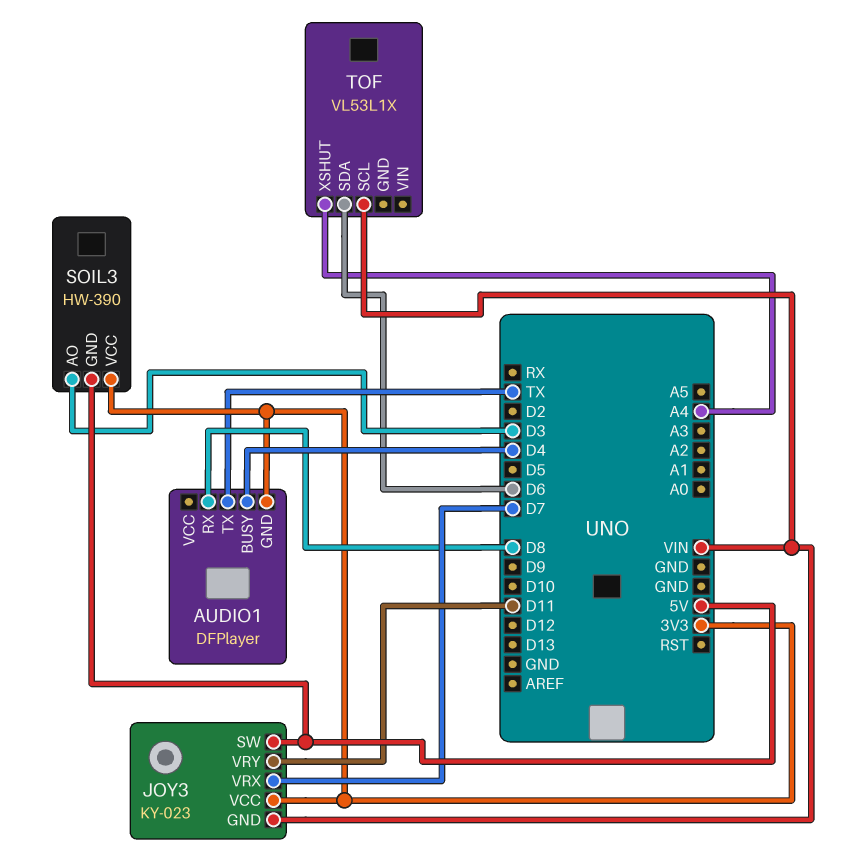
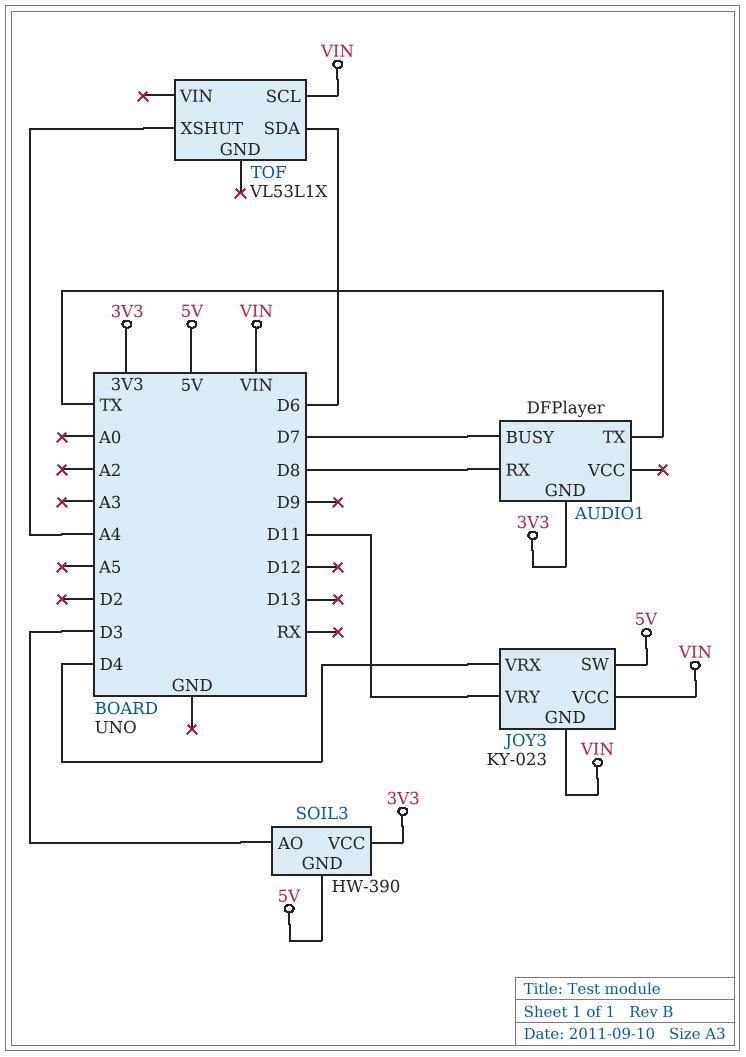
AUDIO1 pin BUSY: D4 -> D7
JOY3 pin VCC: 3V3 -> VIN
JOY3 pin VRX: D7 -> D4

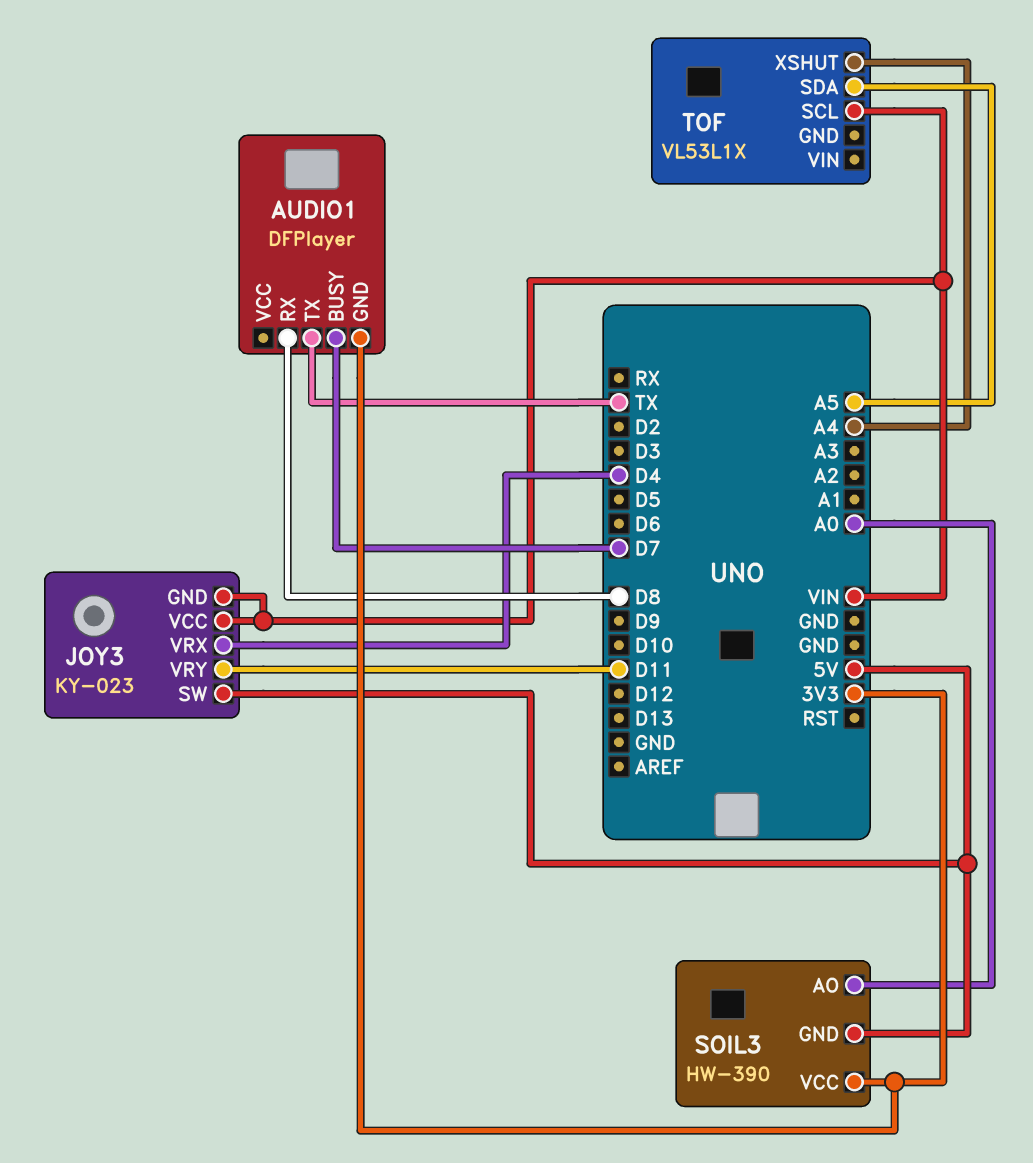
SOIL3 pin AO: D3 -> A0
TOF pin SDA: D6 -> A5

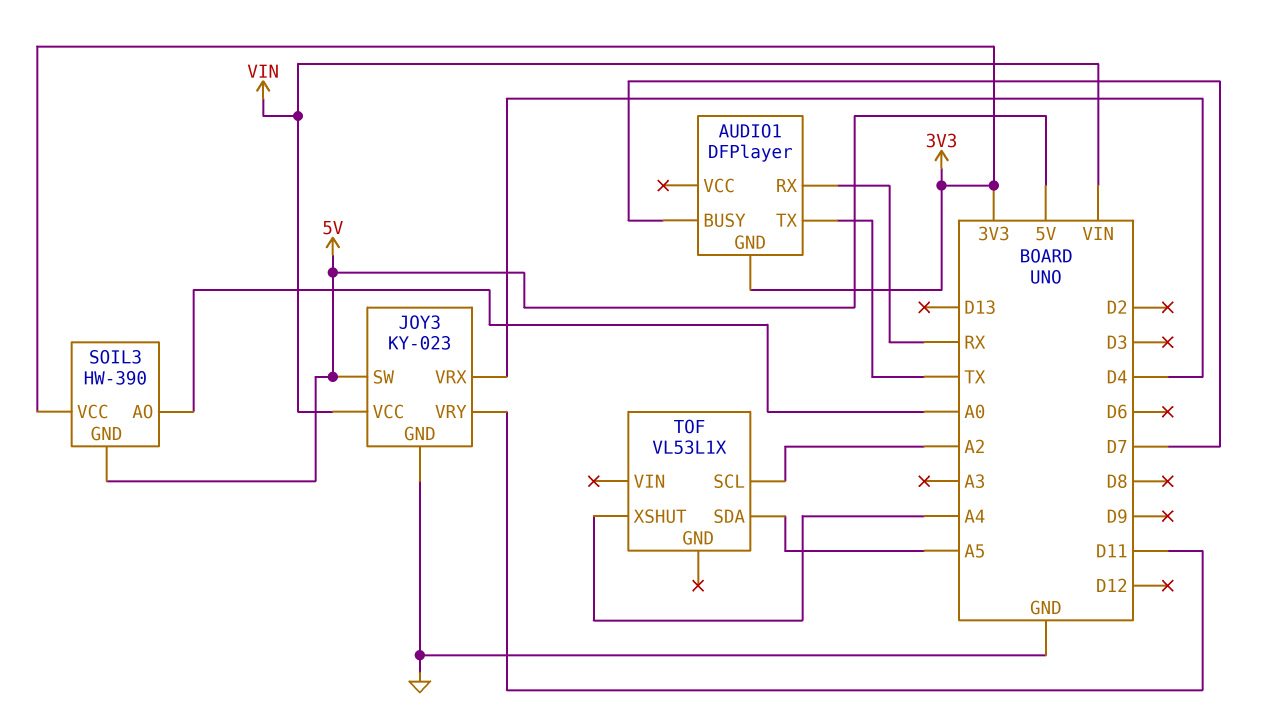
AUDIO1 pin RX: D8 -> RX
JOY3 pin GND: VIN -> GND
TOF pin SCL: VIN -> A2

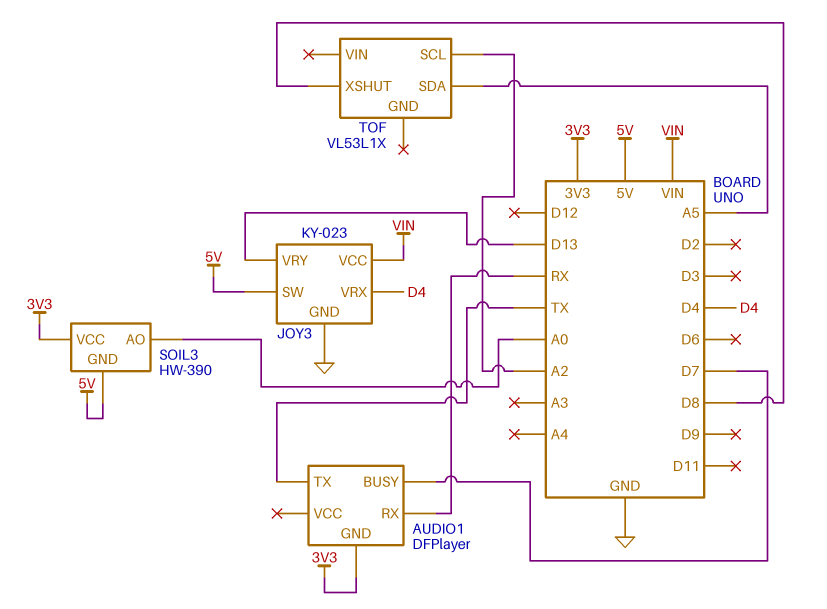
JOY3 pin VRY: D11 -> D13
TOF pin XSHUT: A4 -> D8

